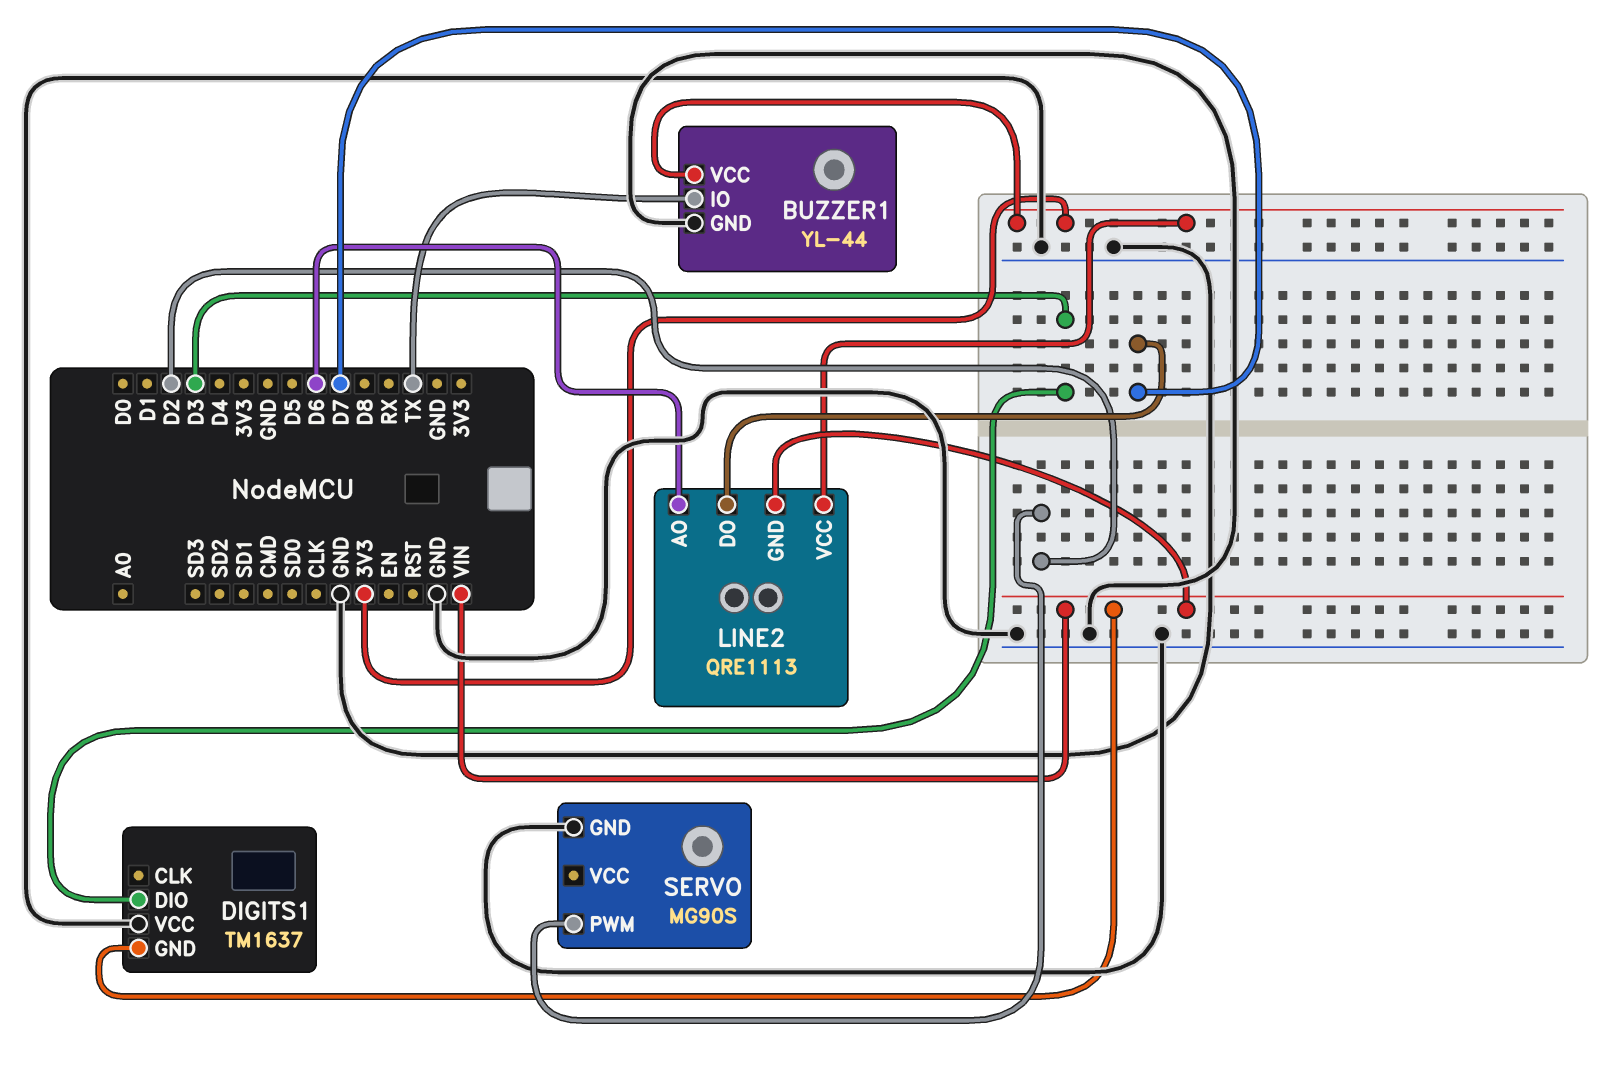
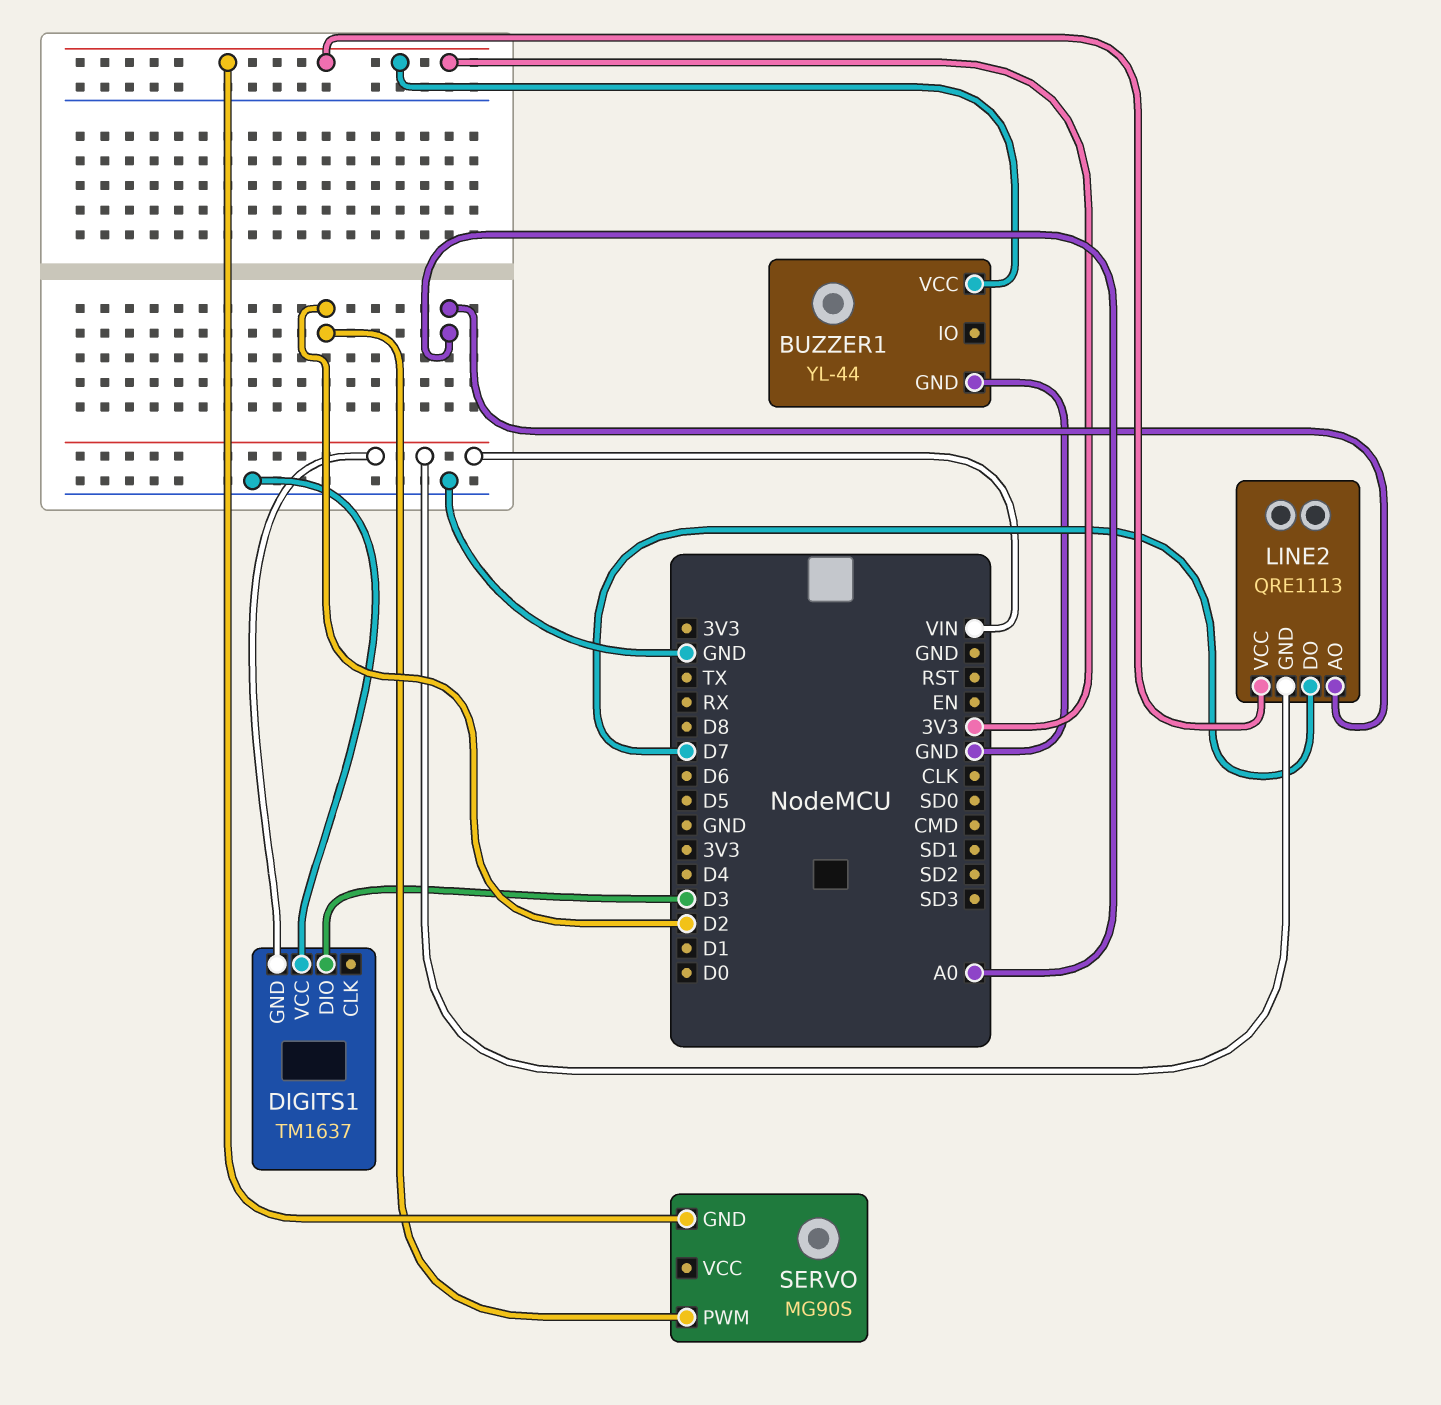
BUZZER1 pin IO: TX -> none
LINE2 pin AO: D6 -> A0
SERVO pin GND: GND -> 3V3

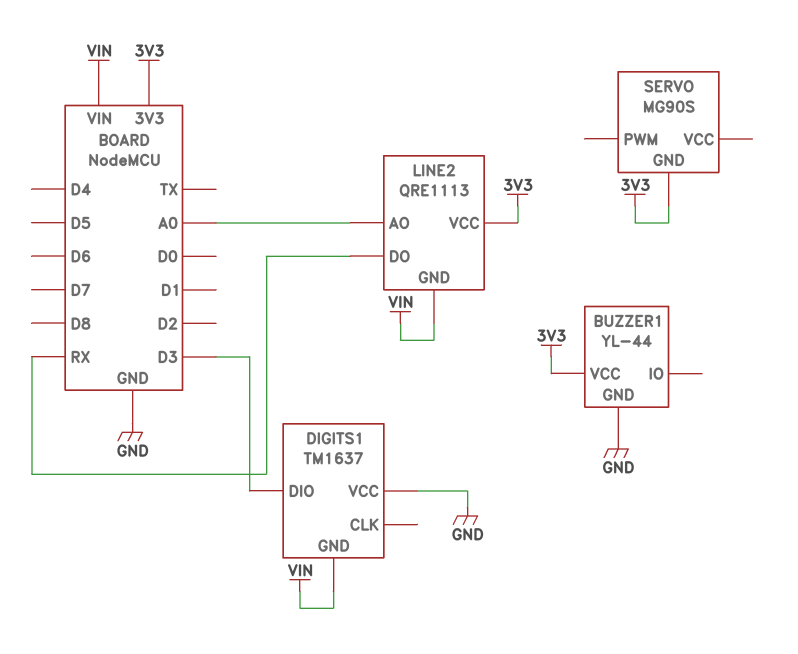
LINE2 pin DO: D7 -> RX
SERVO pin PWM: D2 -> none

